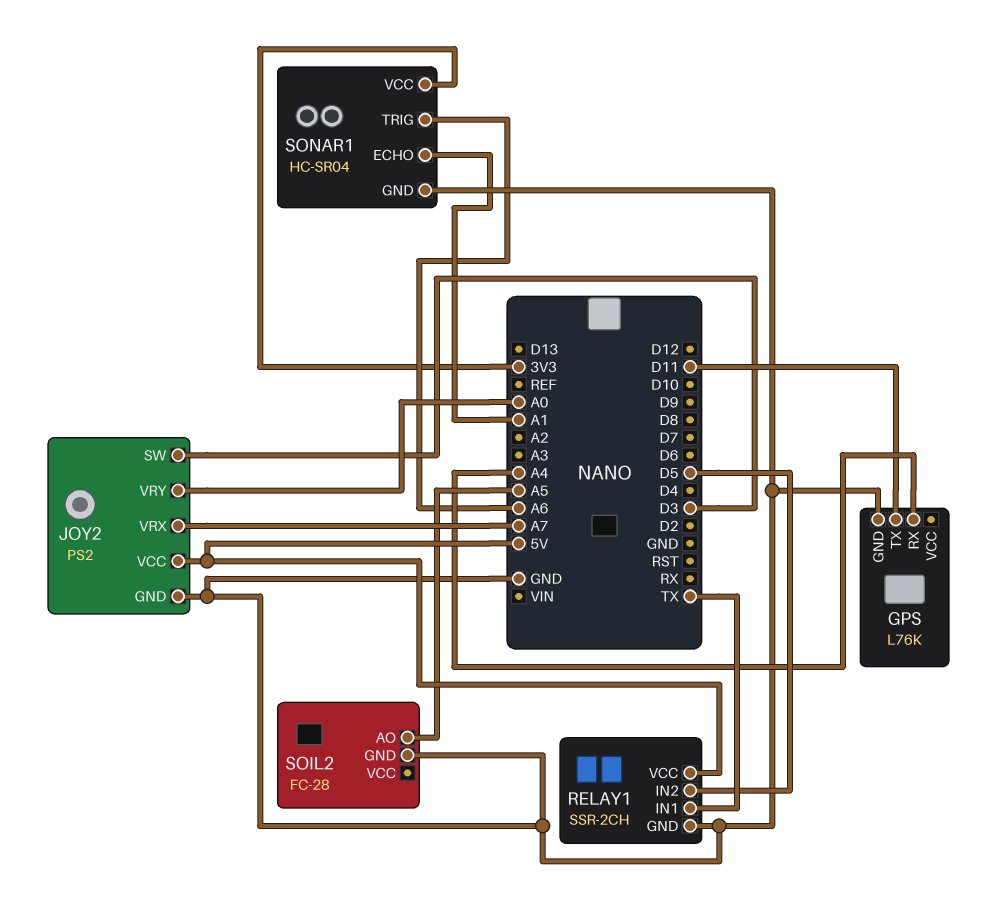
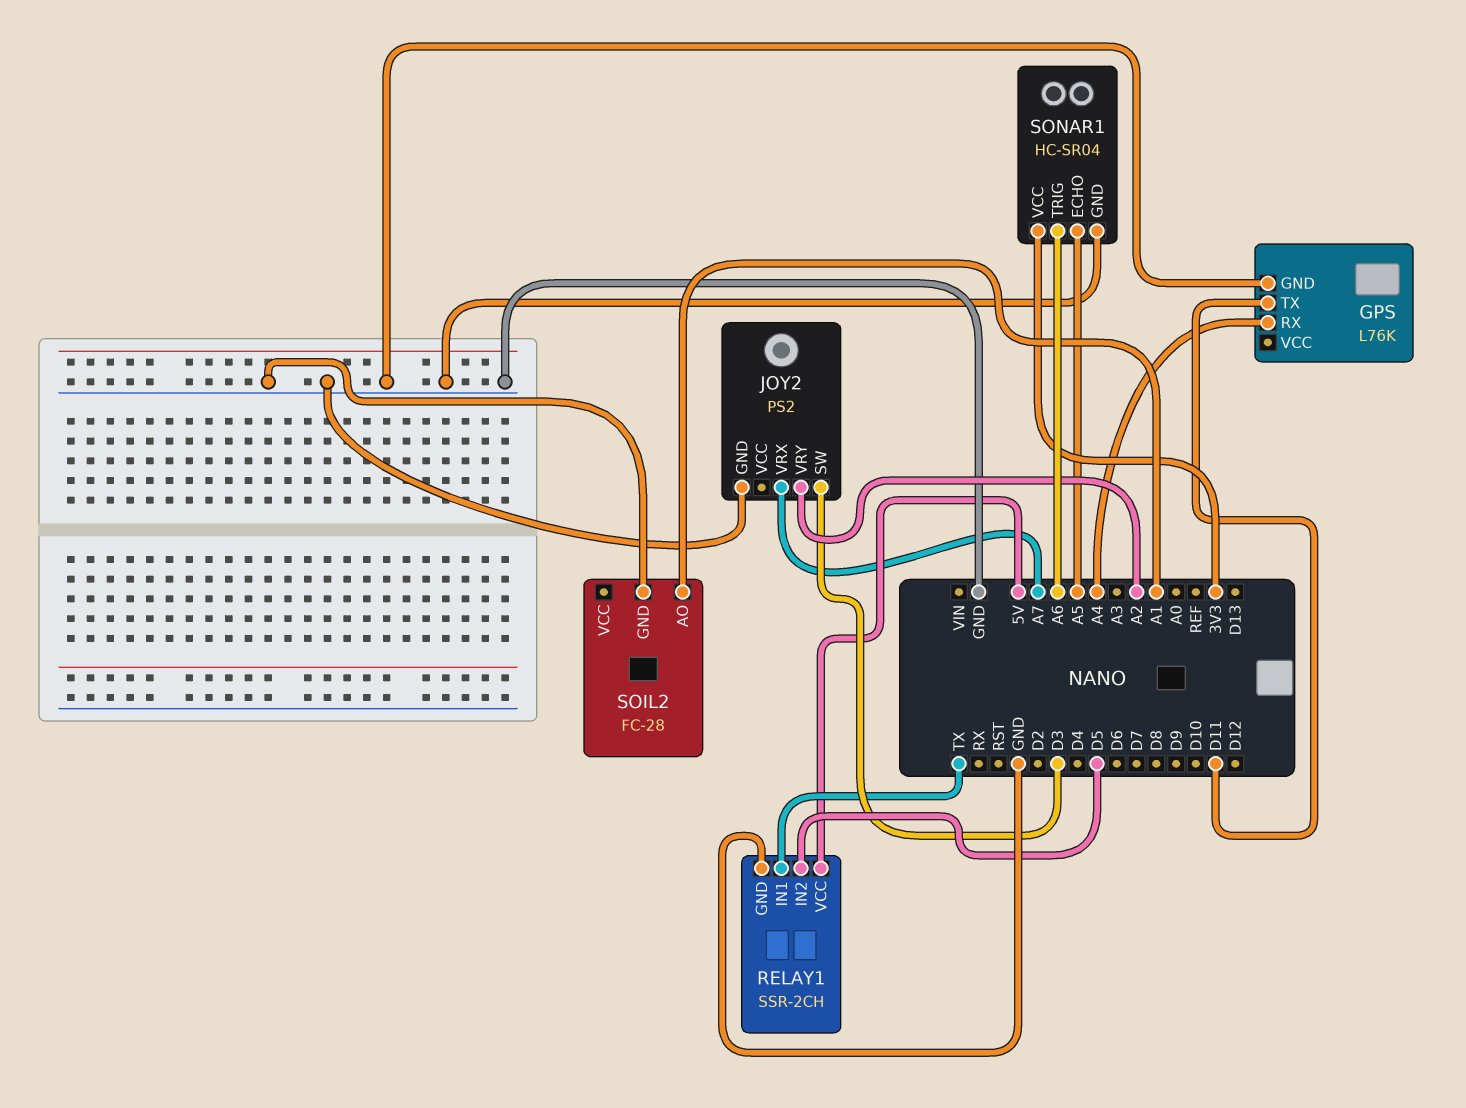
JOY2 pin VCC: 5V -> none
JOY2 pin VRY: A0 -> A2
SOIL2 pin AO: A5 -> A1
SONAR1 pin ECHO: A1 -> A5

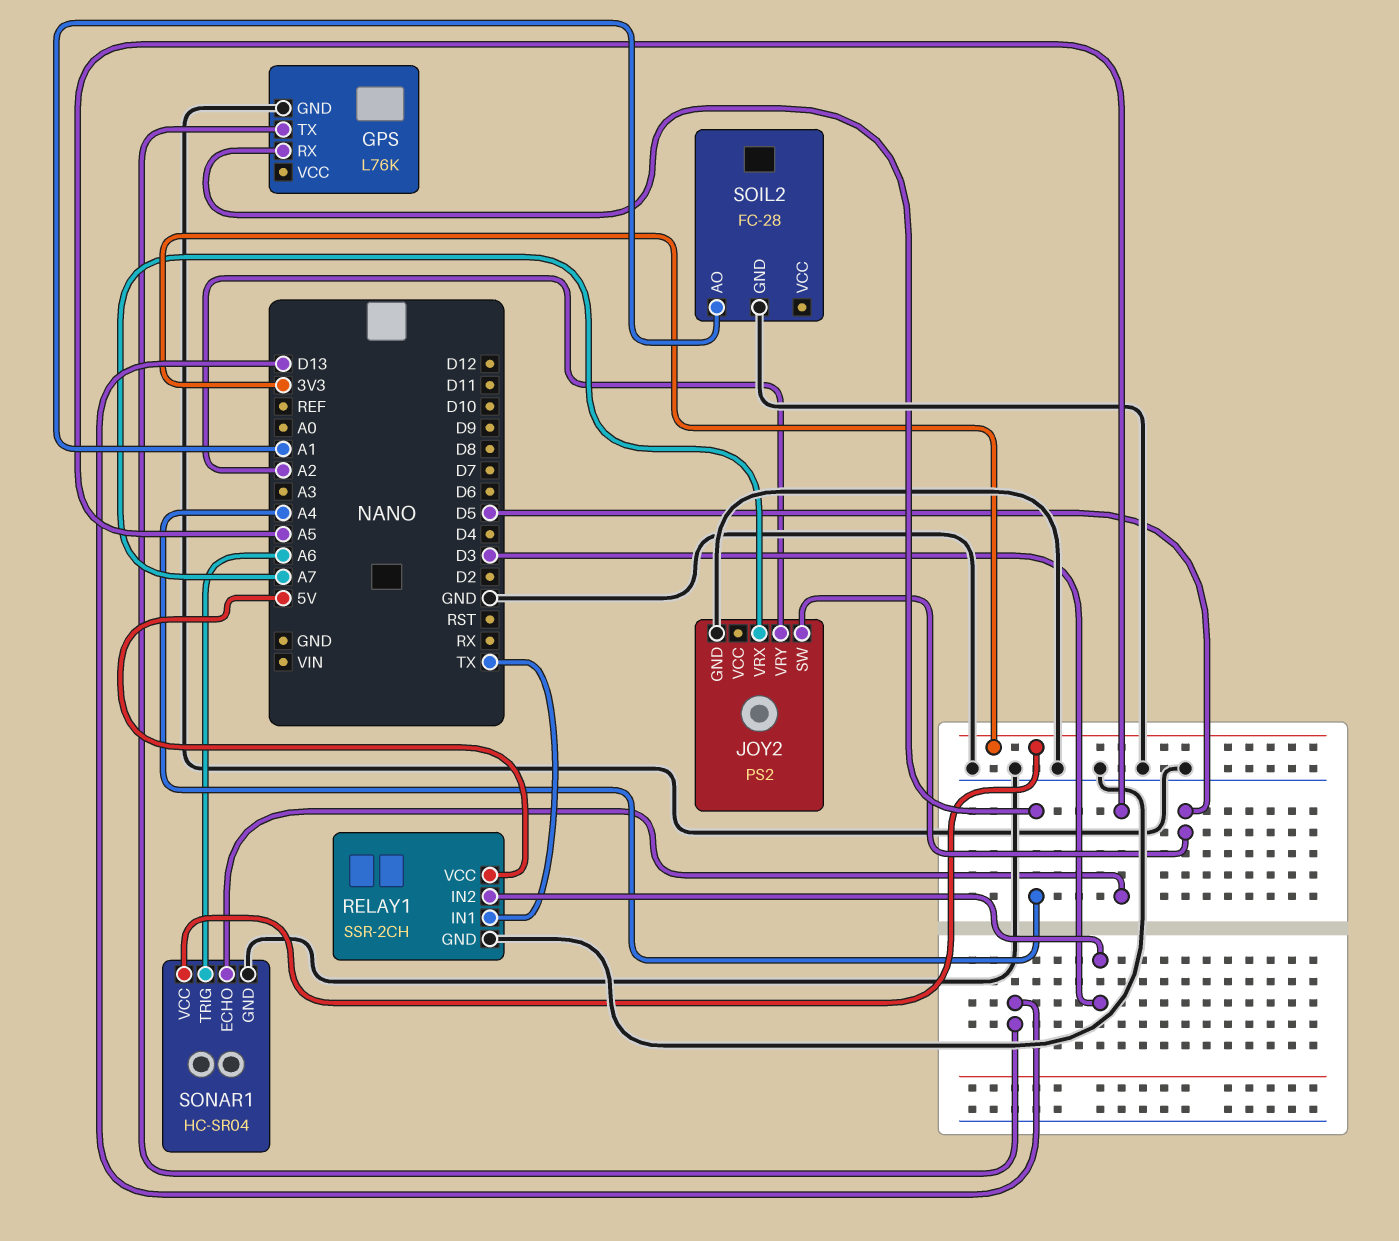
GPS pin TX: D11 -> D13
JOY2 pin SW: D3 -> D5
RELAY1 pin IN2: D5 -> D3

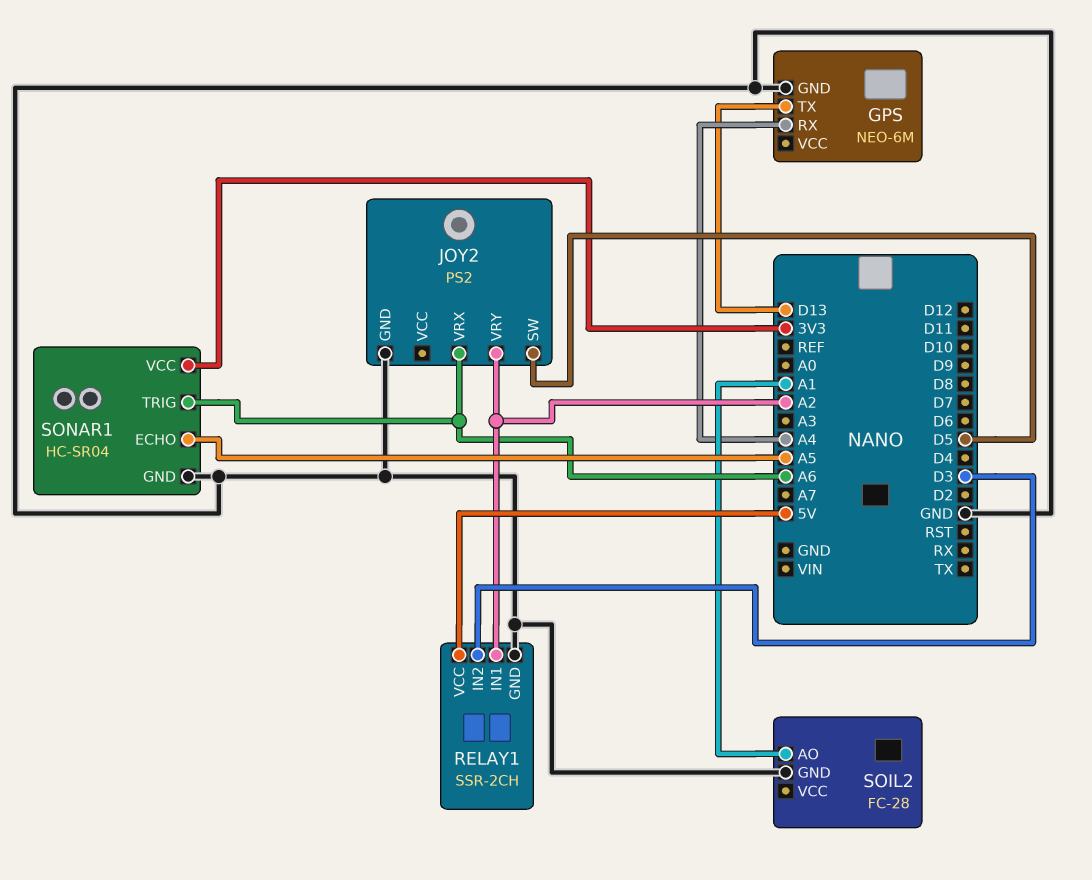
GPS: L76K -> NEO-6M
JOY2 pin VRX: A7 -> A6
RELAY1 pin IN1: TX -> A2

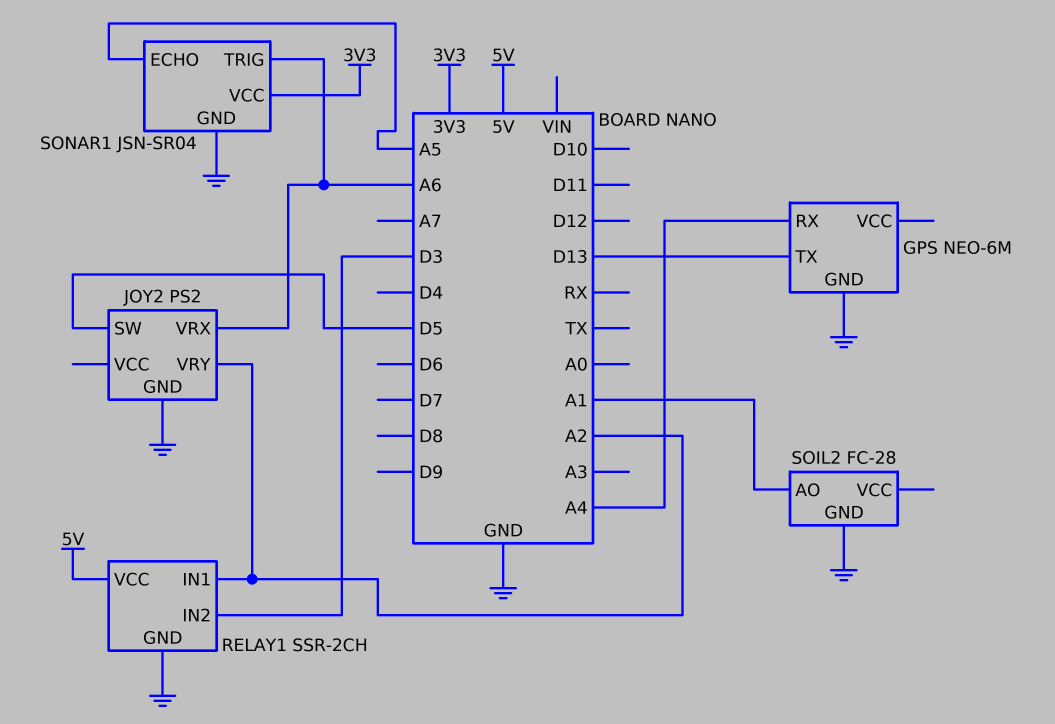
SONAR1: HC-SR04 -> JSN-SR04

